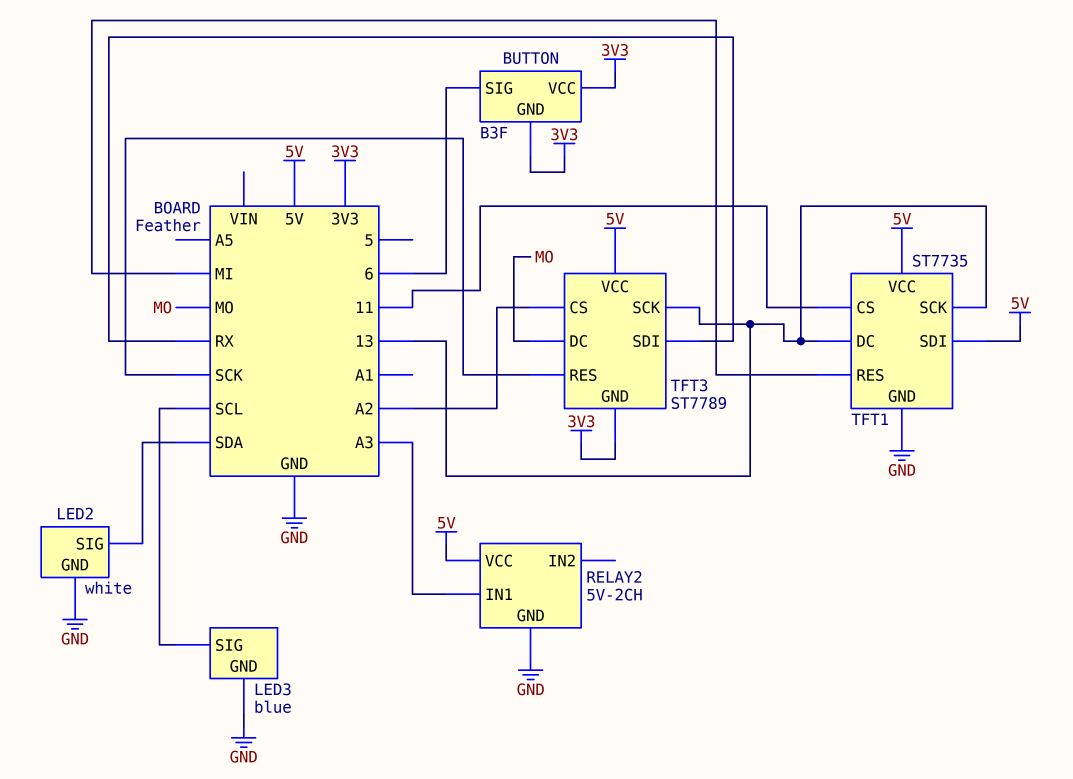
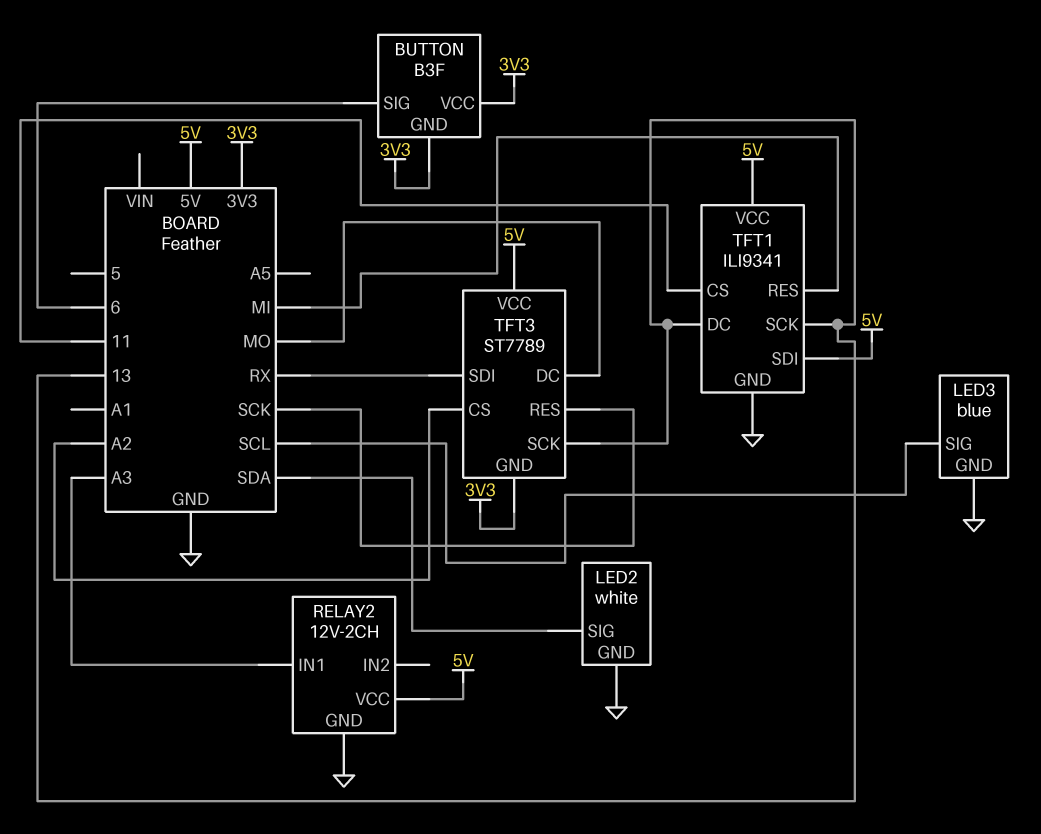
RELAY2: 5V-2CH -> 12V-2CH
TFT1: ST7735 -> ILI9341

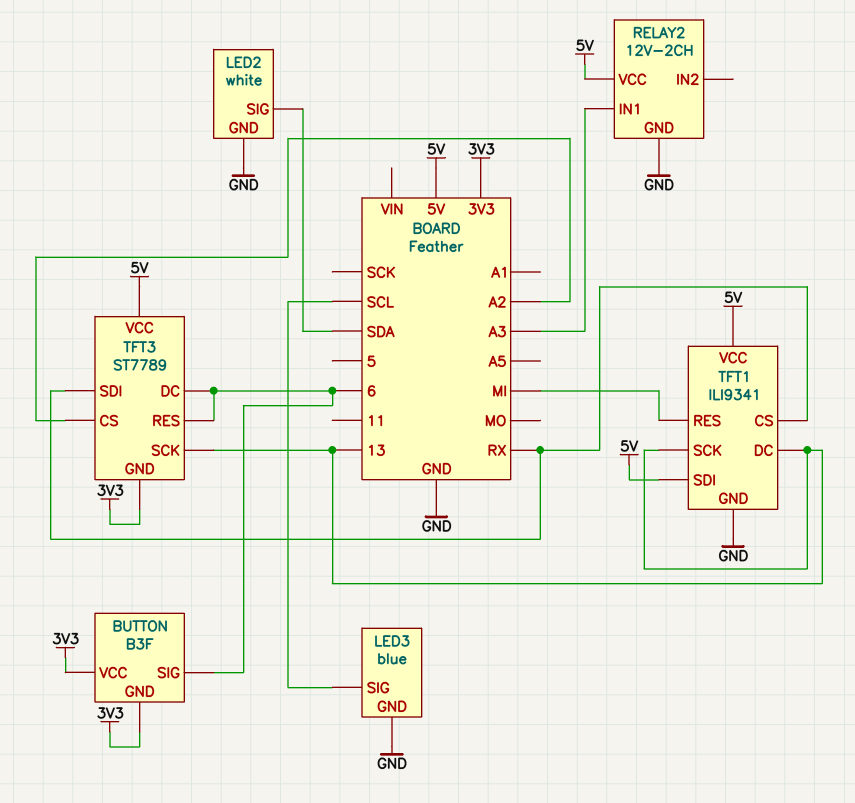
TFT1 pin CS: 11 -> RX
TFT3 pin DC: MO -> 6
TFT3 pin RES: SCK -> 6

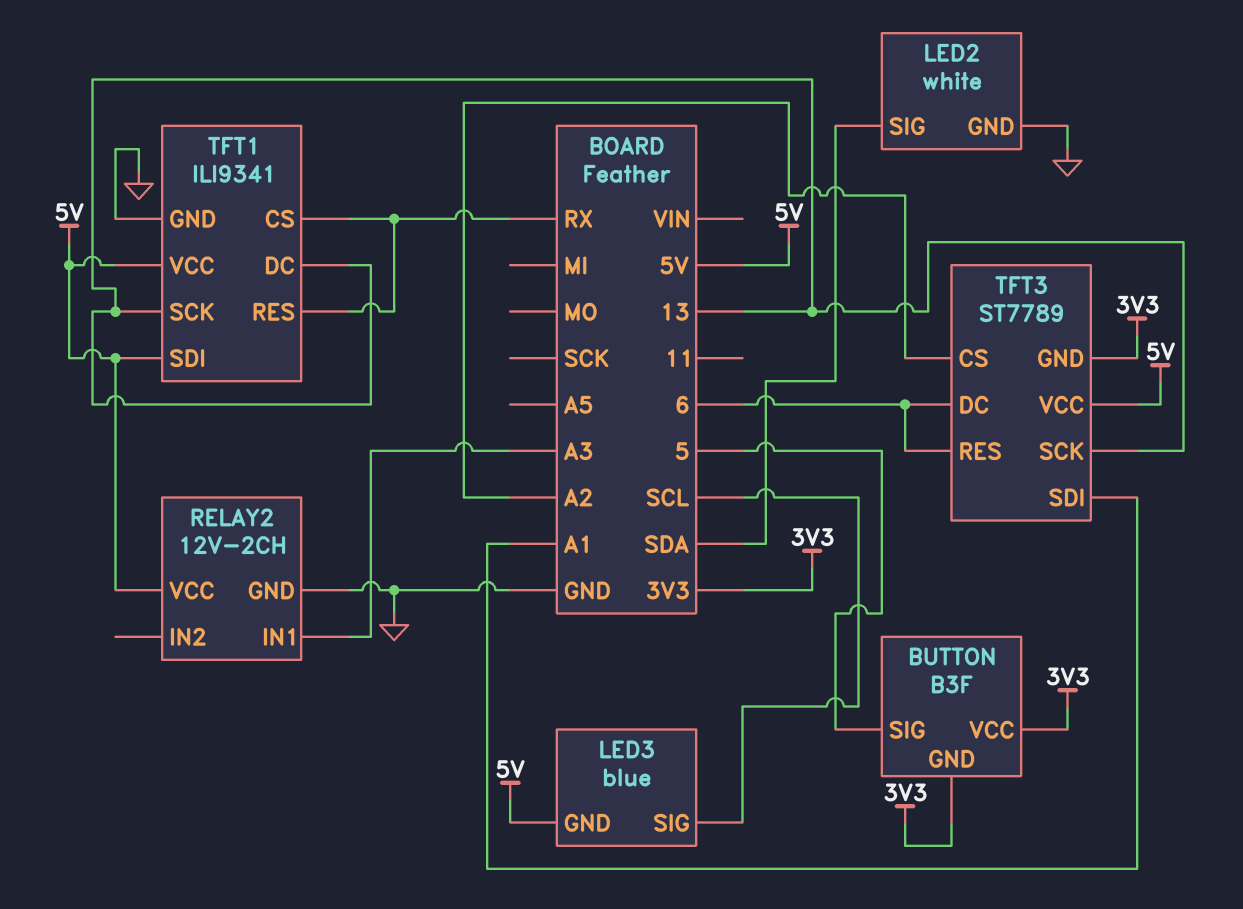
BUTTON pin SIG: 6 -> 5
LED3 pin GND: GND -> 5V
TFT1 pin RES: MI -> RX
TFT3 pin SDI: RX -> A1

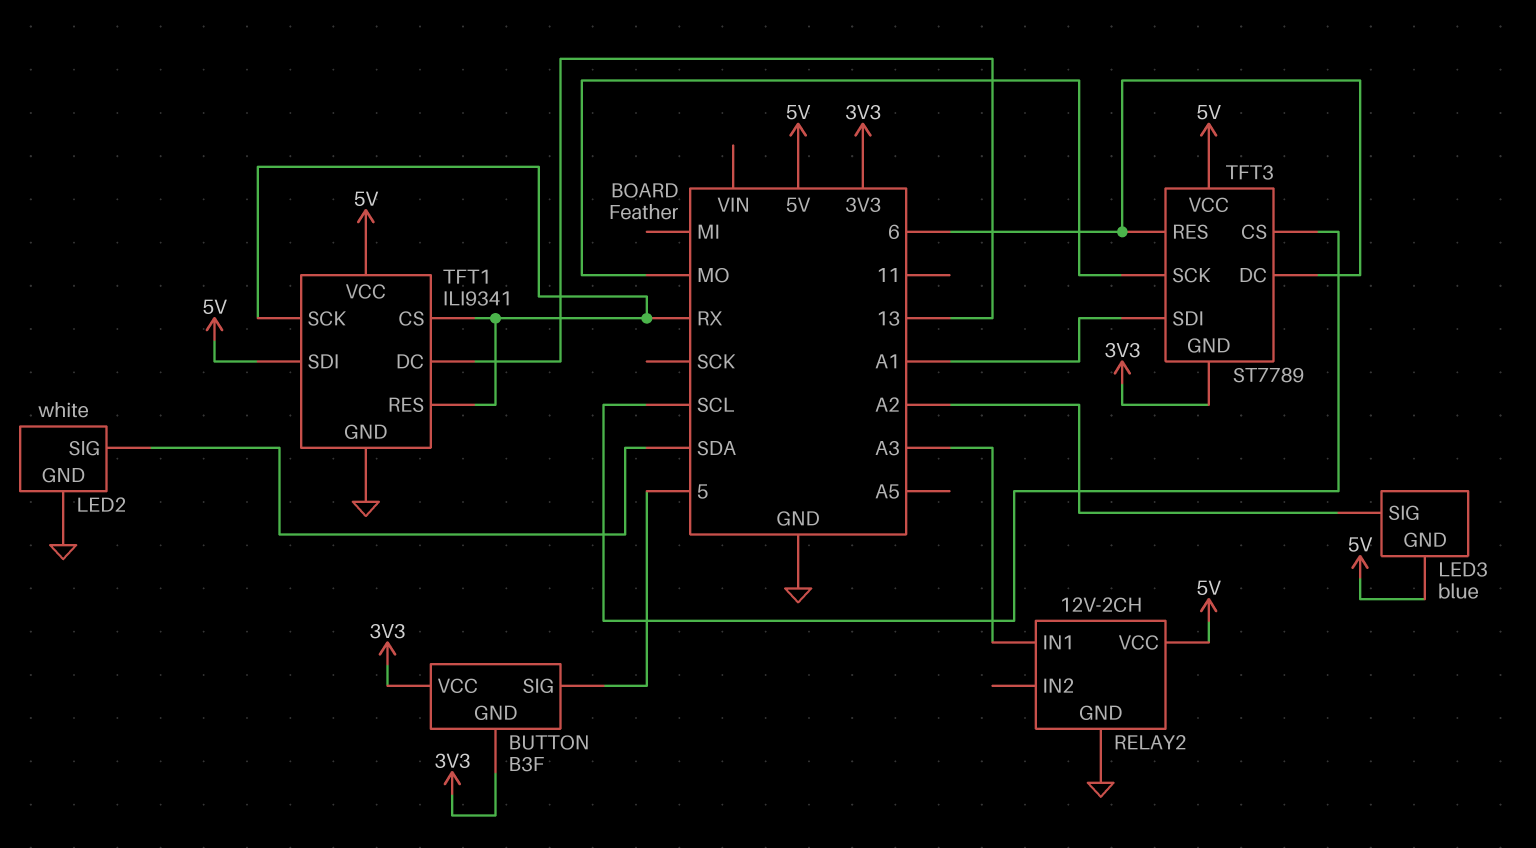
LED3 pin SIG: SCL -> A2
TFT1 pin SCK: 13 -> RX
TFT3 pin CS: A2 -> SCL
TFT3 pin SCK: 13 -> MO

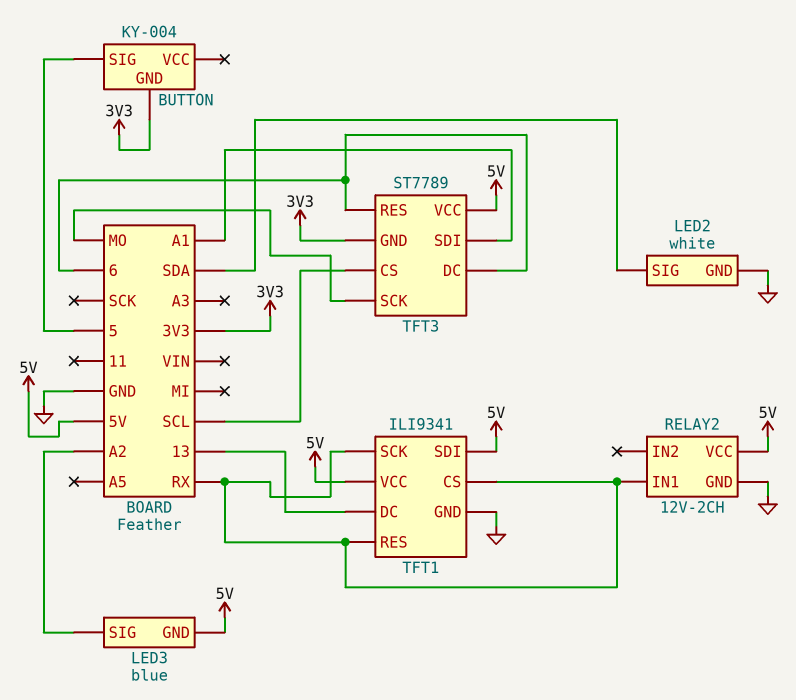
BUTTON: B3F -> KY-004
BUTTON pin VCC: 3V3 -> none
RELAY2 pin IN1: A3 -> RX

